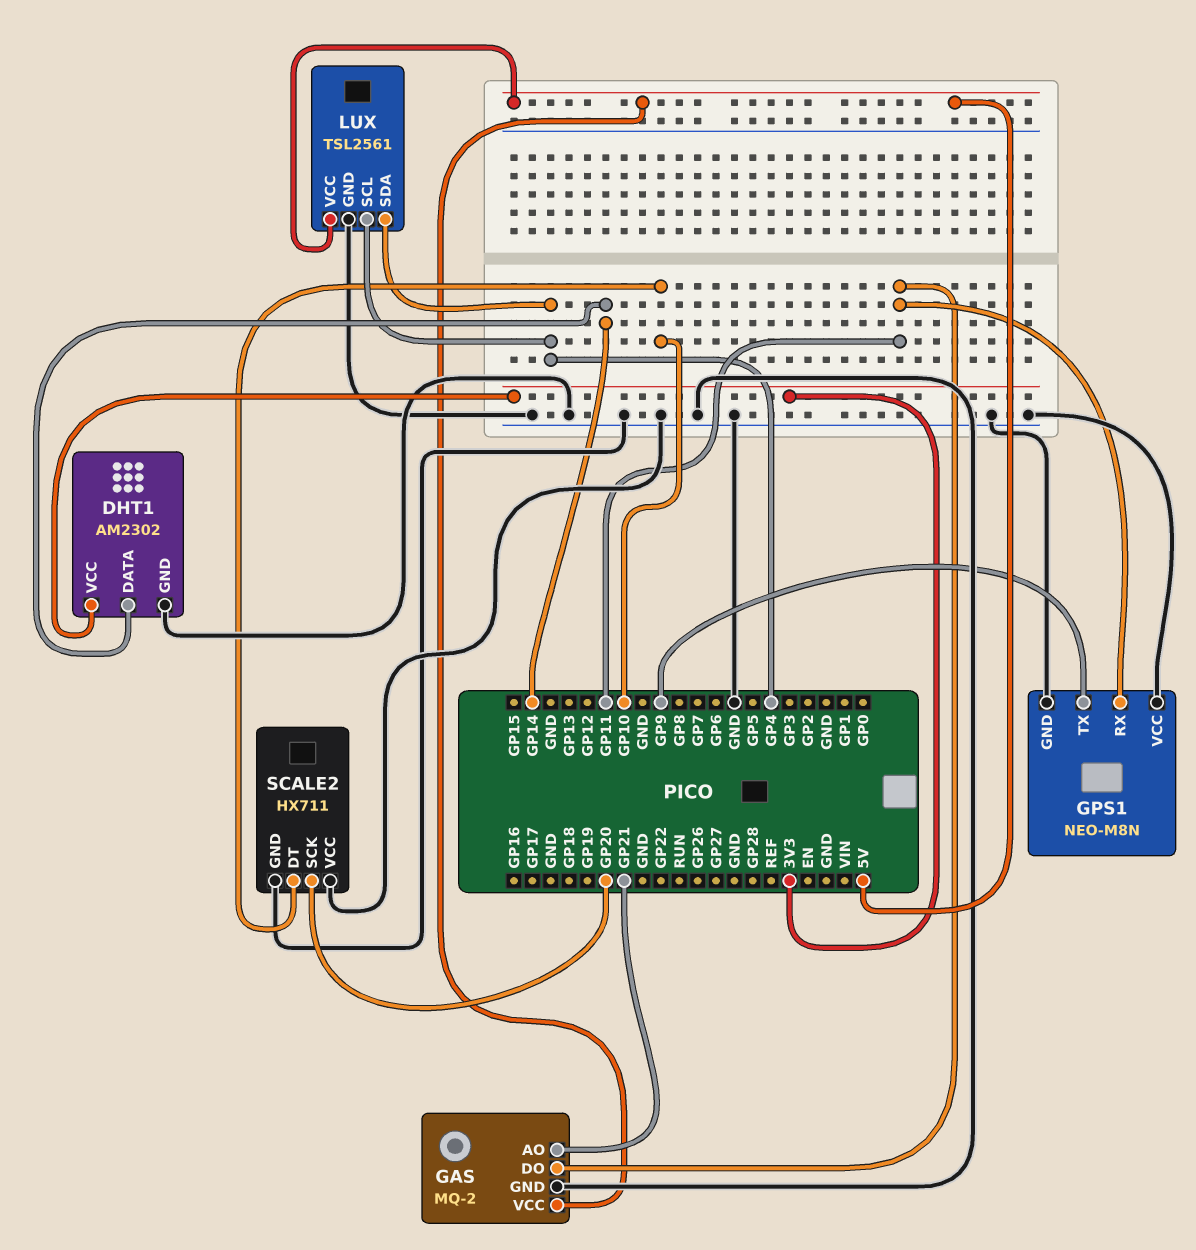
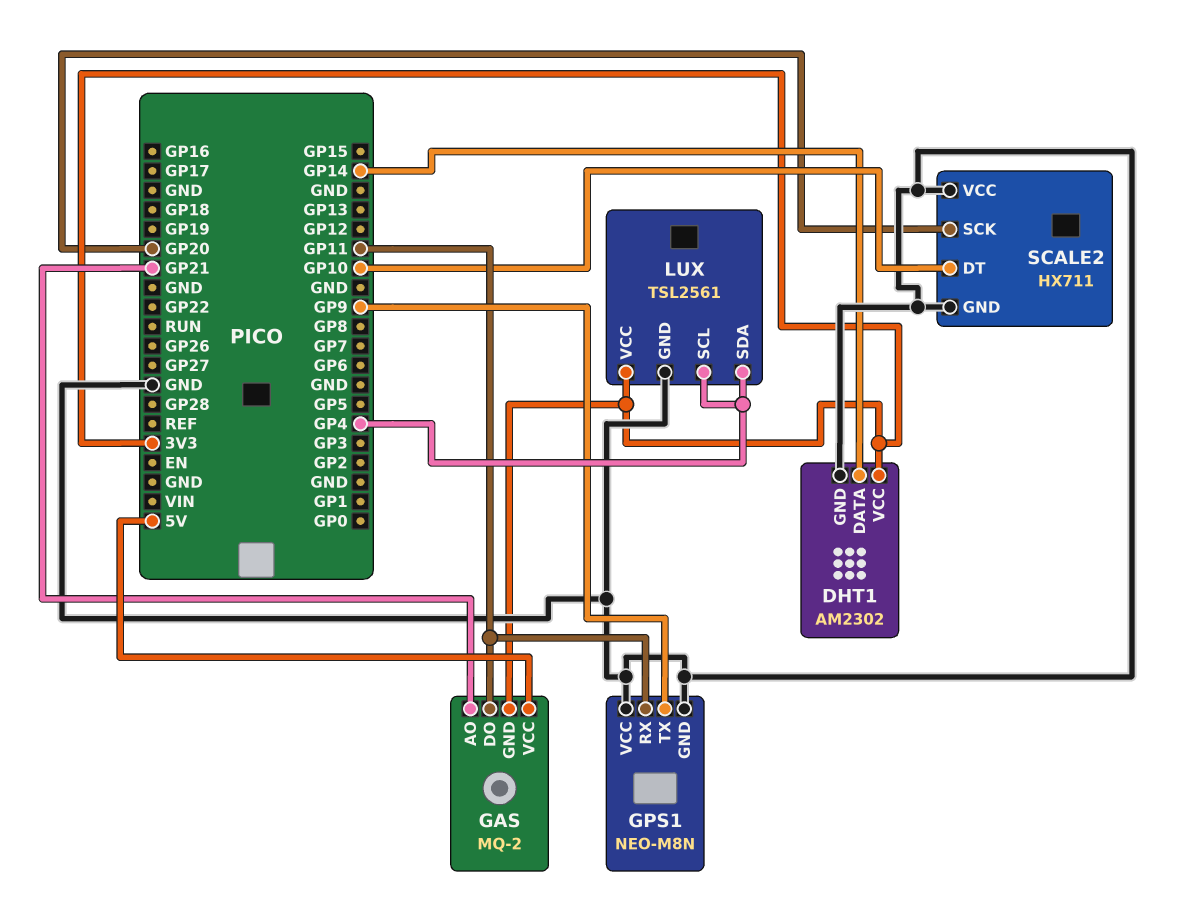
GAS pin GND: GND -> 3V3
LUX pin VCC: 5V -> 3V3

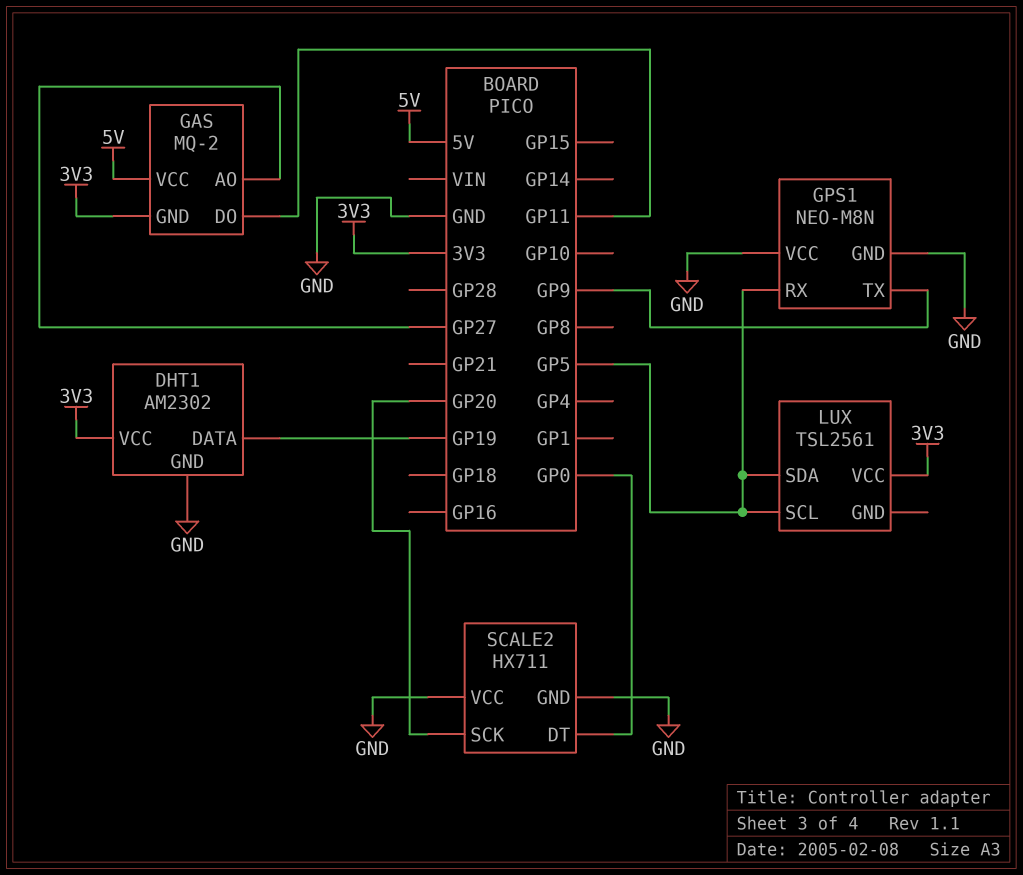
DHT1 pin DATA: GP14 -> GP19
GAS pin AO: GP21 -> GP27
GPS1 pin RX: GP11 -> GP5
LUX pin GND: GND -> none
LUX pin SCL: GP4 -> GP5
LUX pin SDA: GP4 -> GP5
SCALE2 pin DT: GP10 -> GP0

